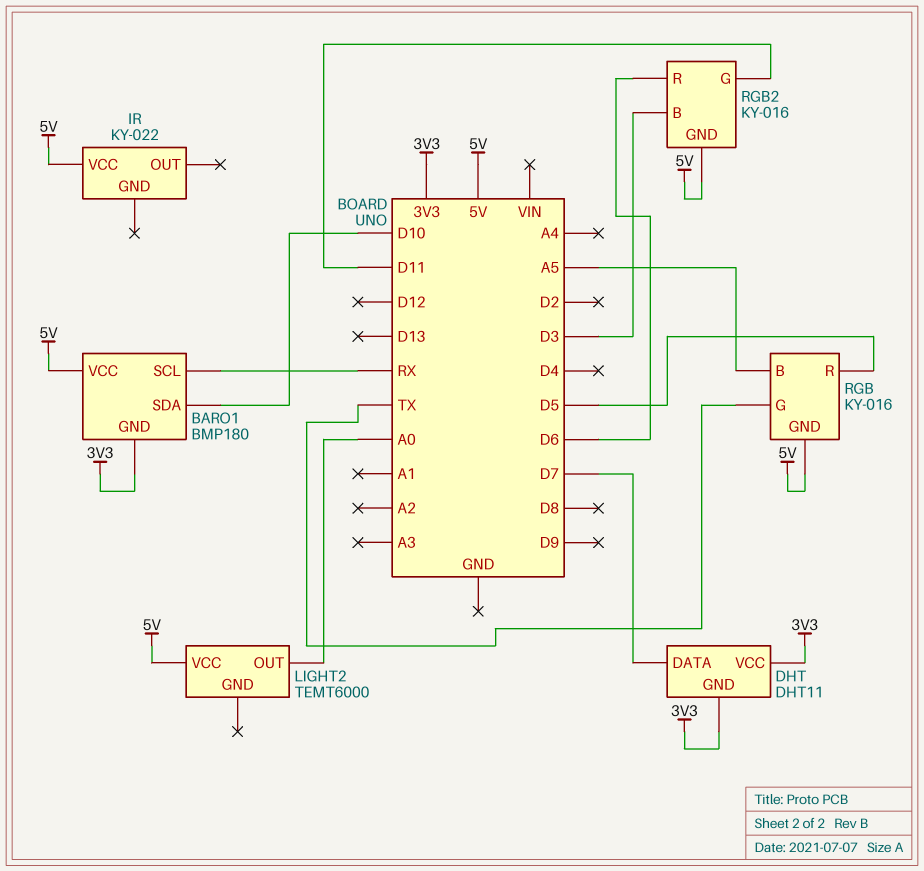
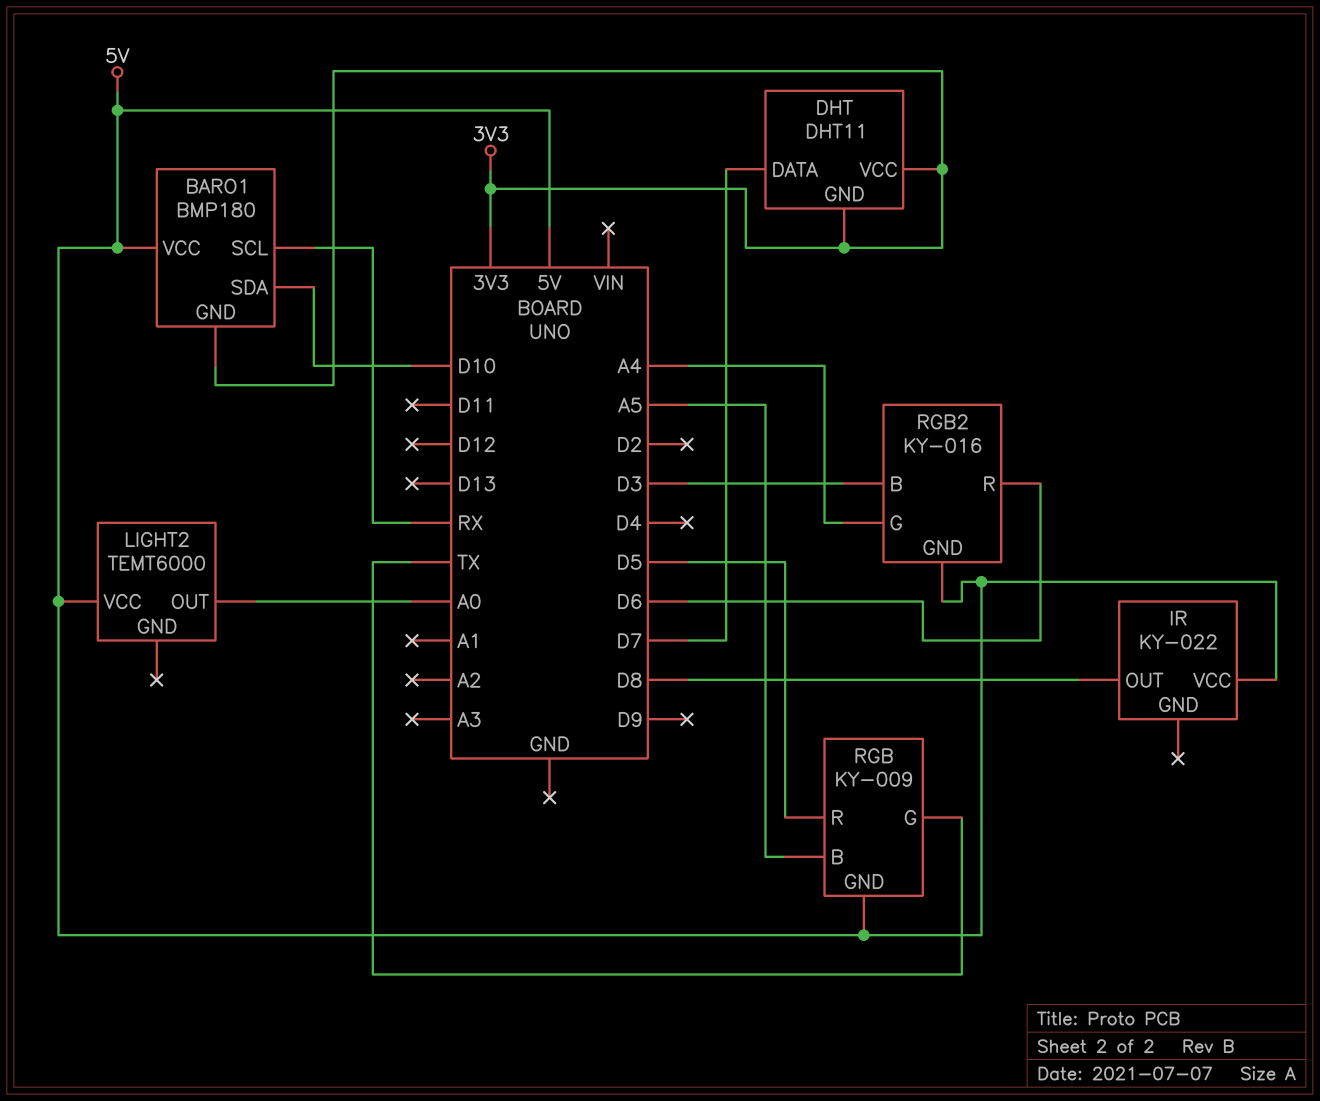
IR pin OUT: none -> D8
RGB: KY-016 -> KY-009
RGB2 pin G: D11 -> A4

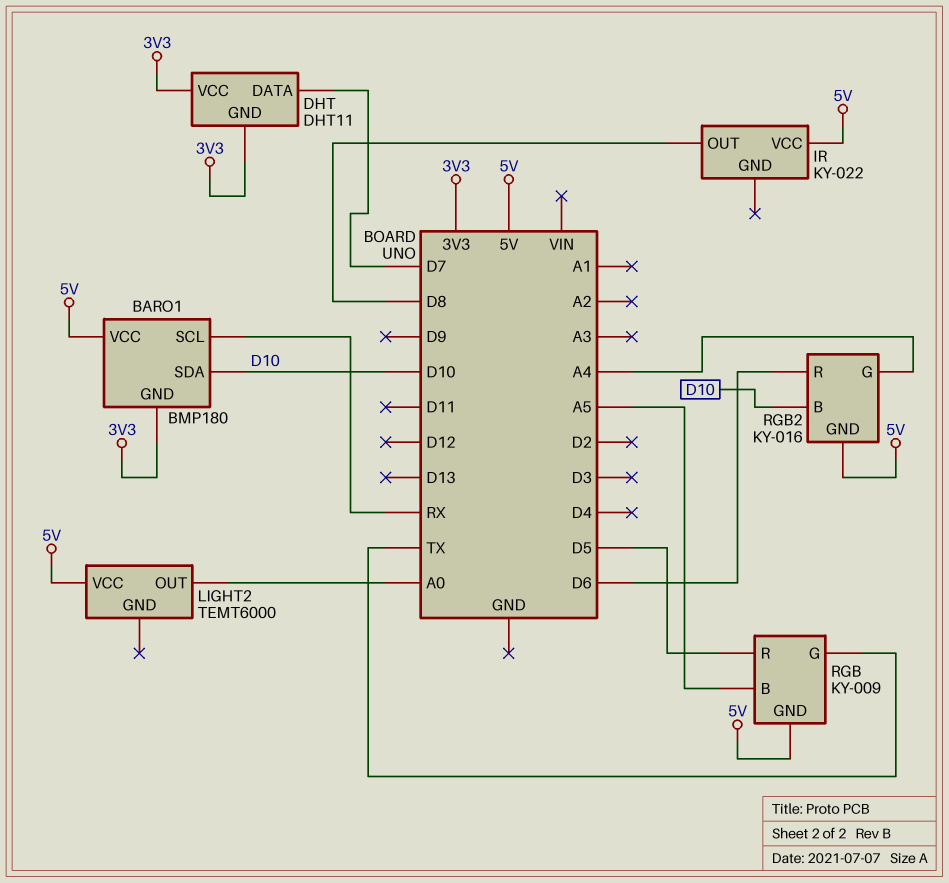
RGB2 pin B: D3 -> D10

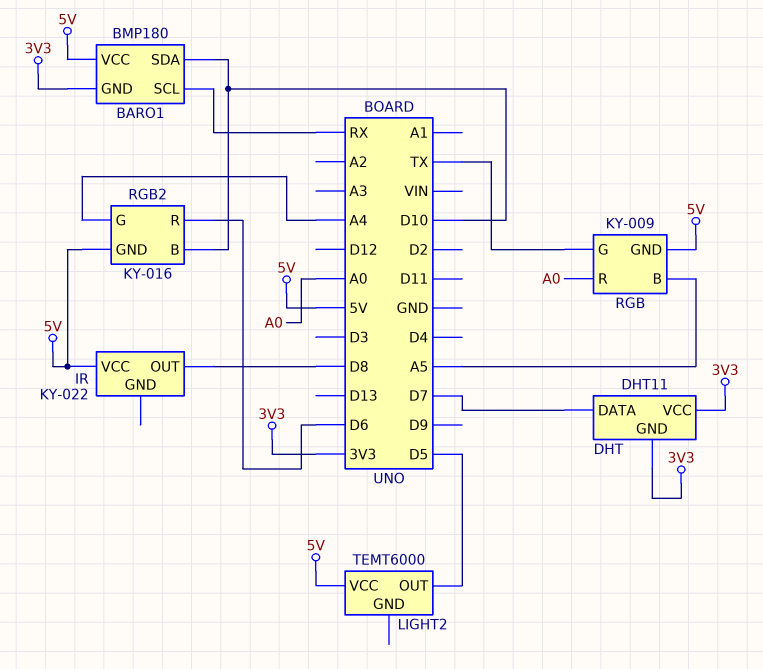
LIGHT2 pin OUT: A0 -> D5
RGB pin R: D5 -> A0

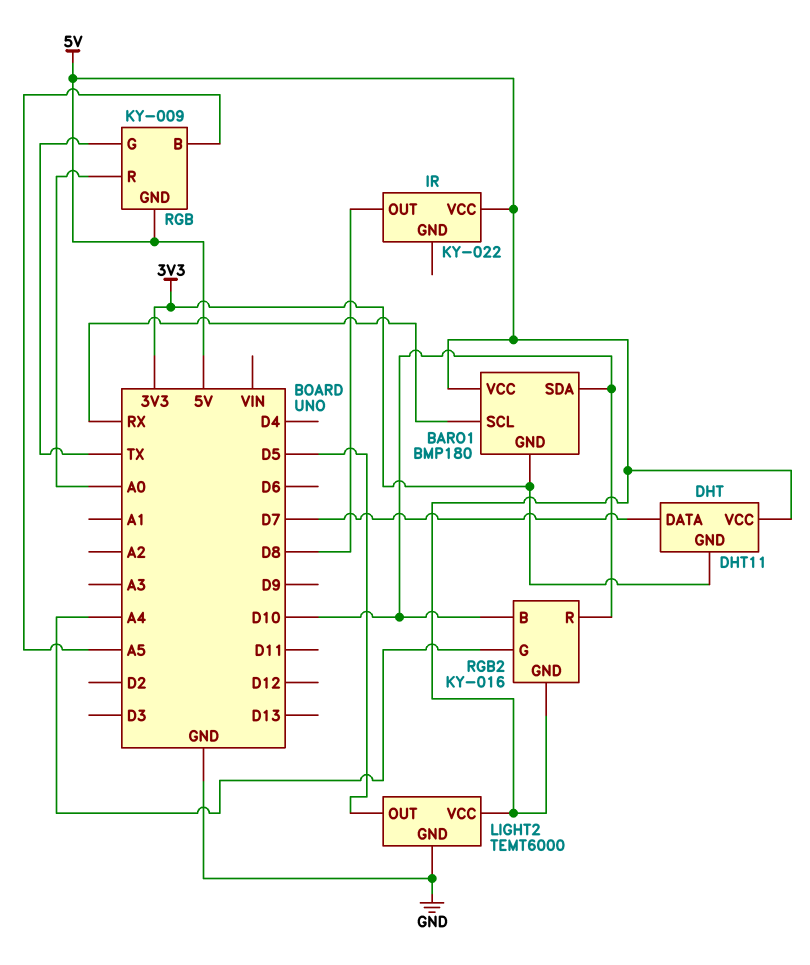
DHT pin VCC: 3V3 -> 5V
LIGHT2 pin GND: none -> GND
RGB2 pin R: D6 -> D10

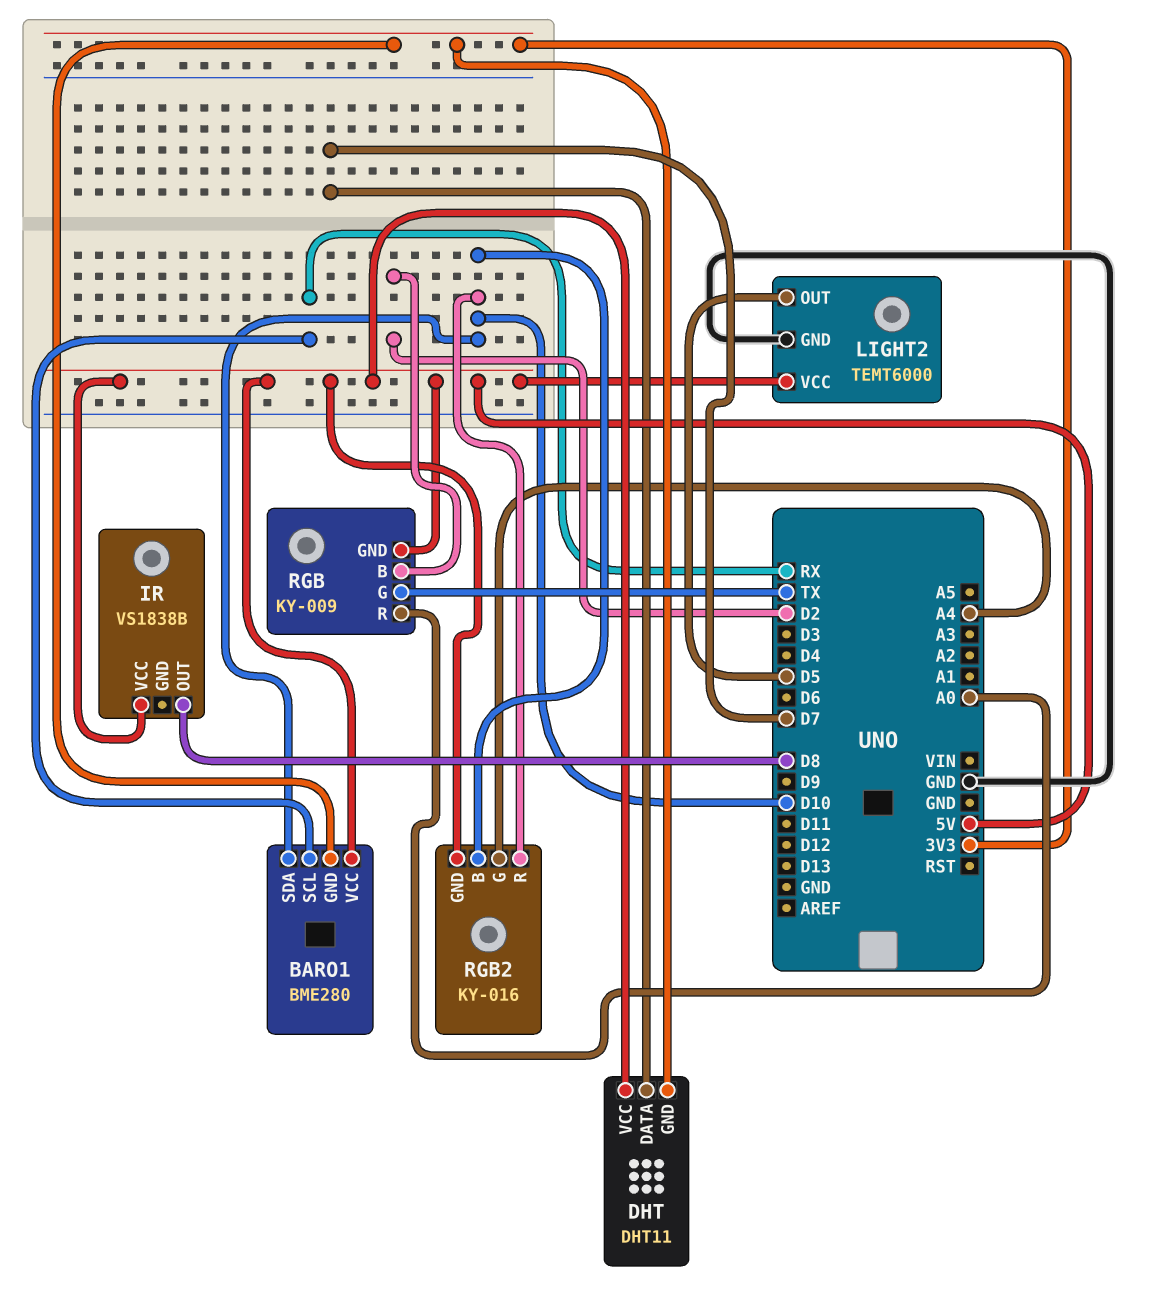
BARO1: BMP180 -> BME280
IR: KY-022 -> VS1838B
RGB pin B: A5 -> D2

